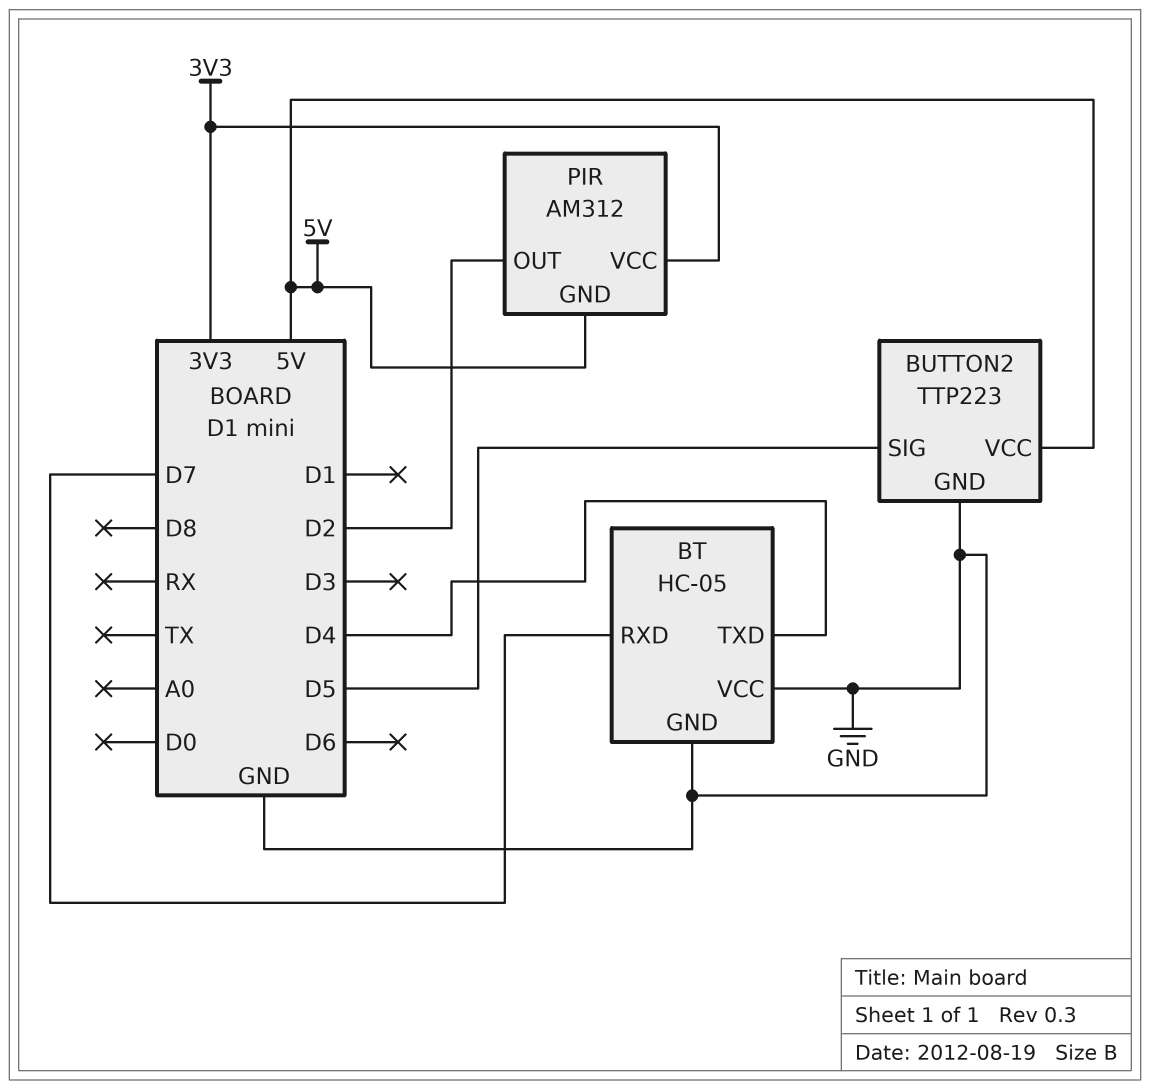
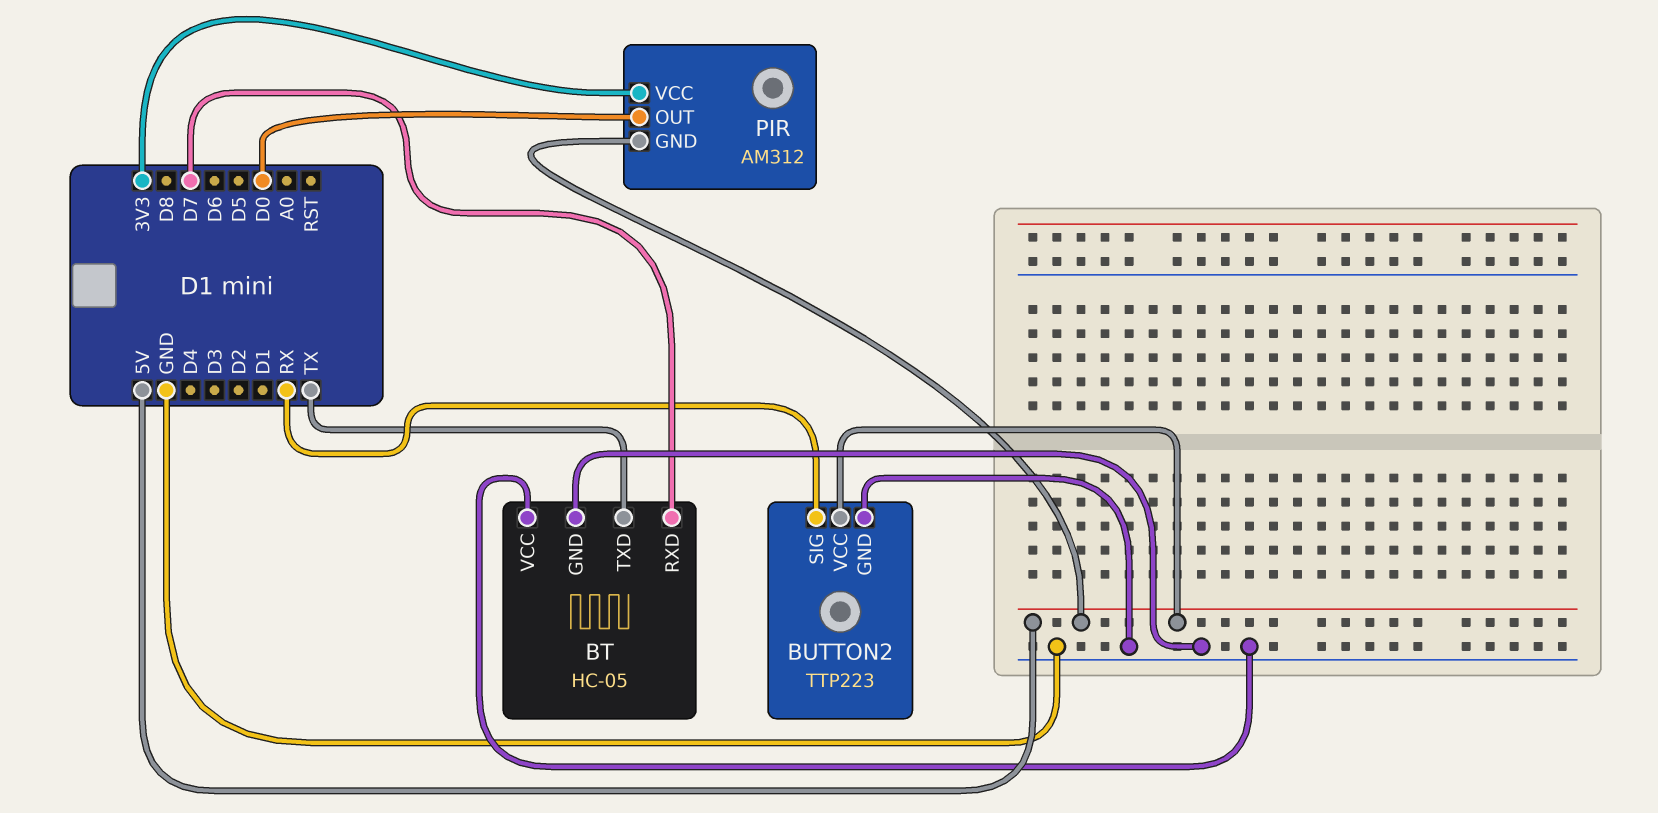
BT pin TXD: D4 -> TX
BUTTON2 pin SIG: D5 -> RX
PIR pin OUT: D2 -> D0

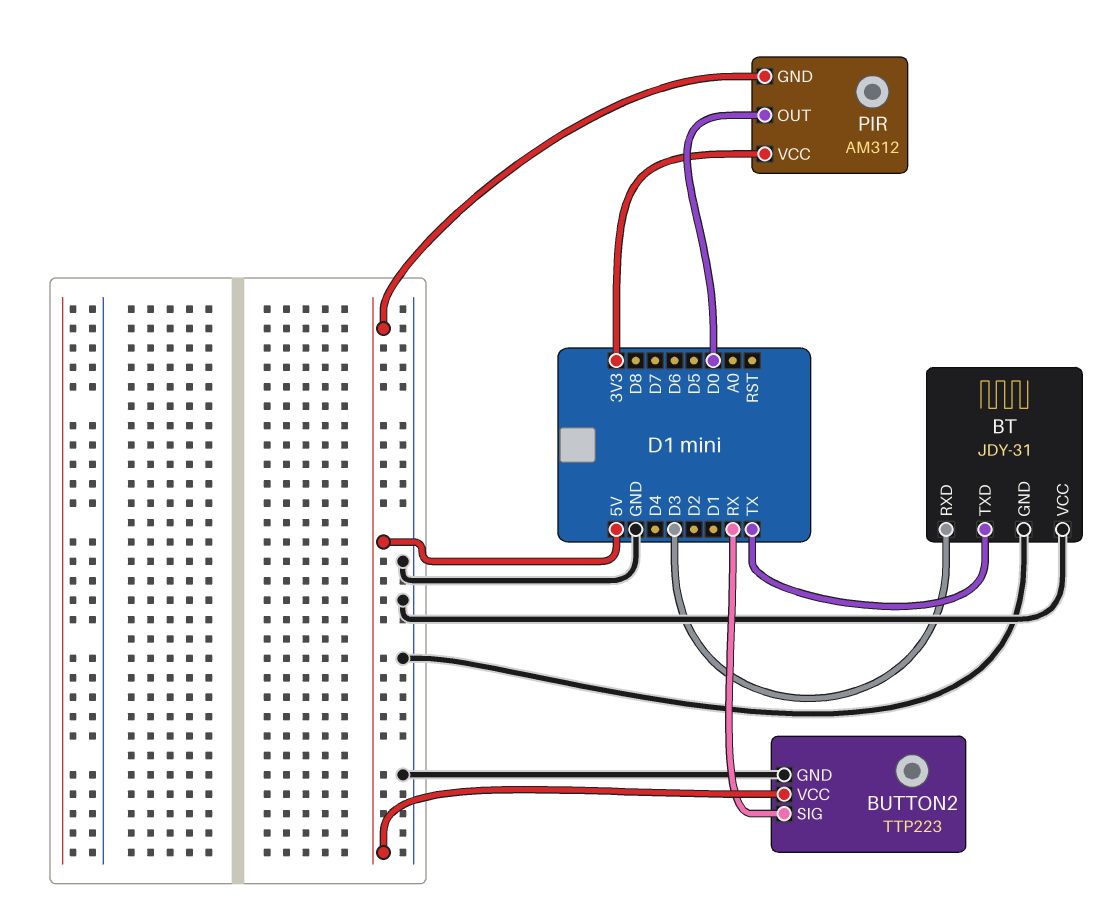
BT: HC-05 -> JDY-31
BT pin RXD: D7 -> D3

